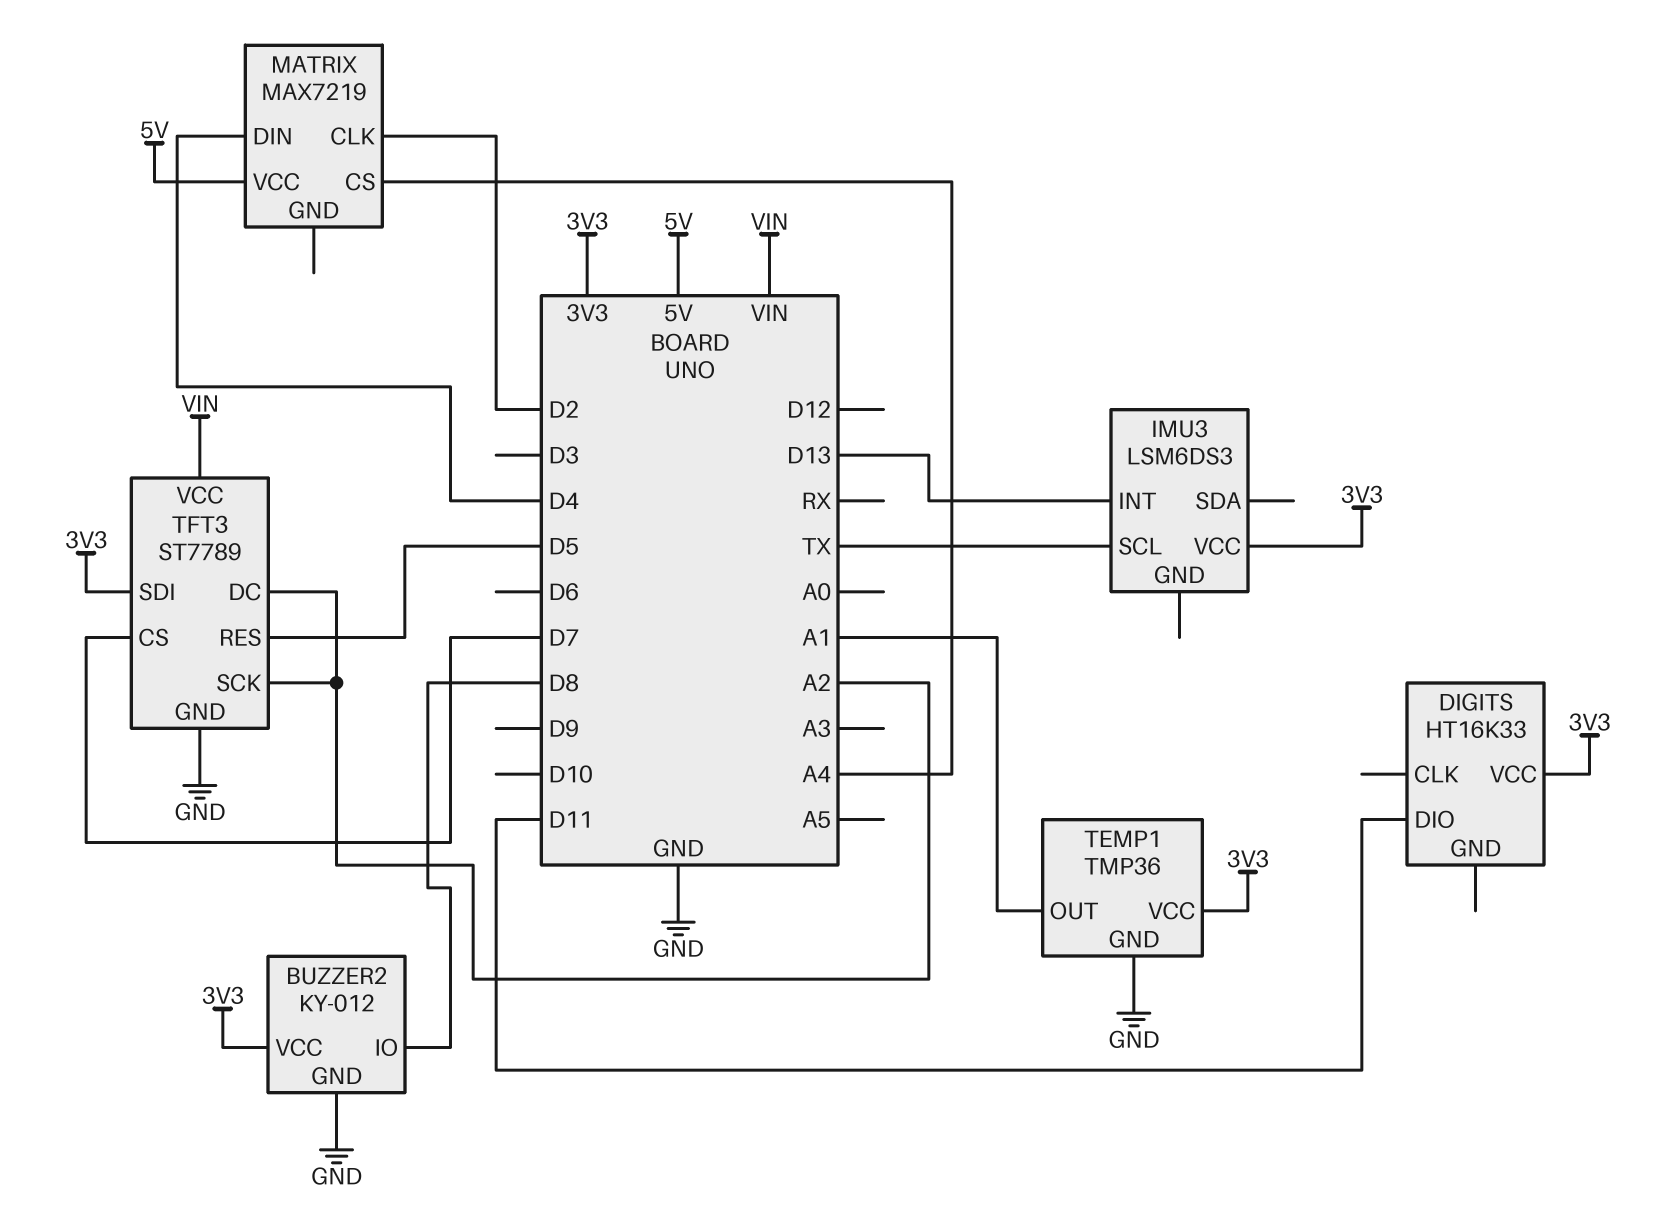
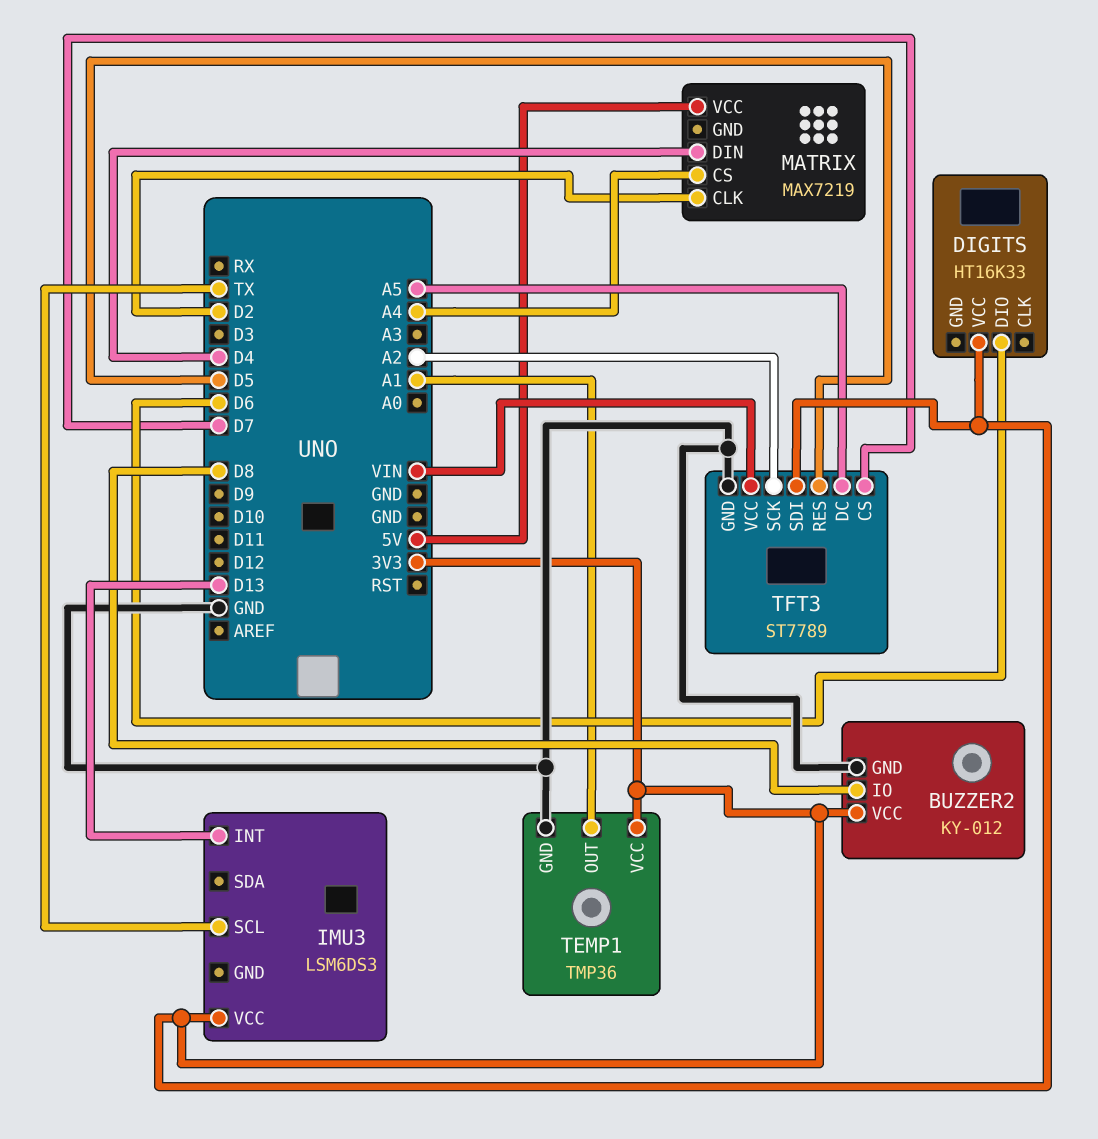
DIGITS pin DIO: D11 -> D6
TFT3 pin DC: A2 -> A5

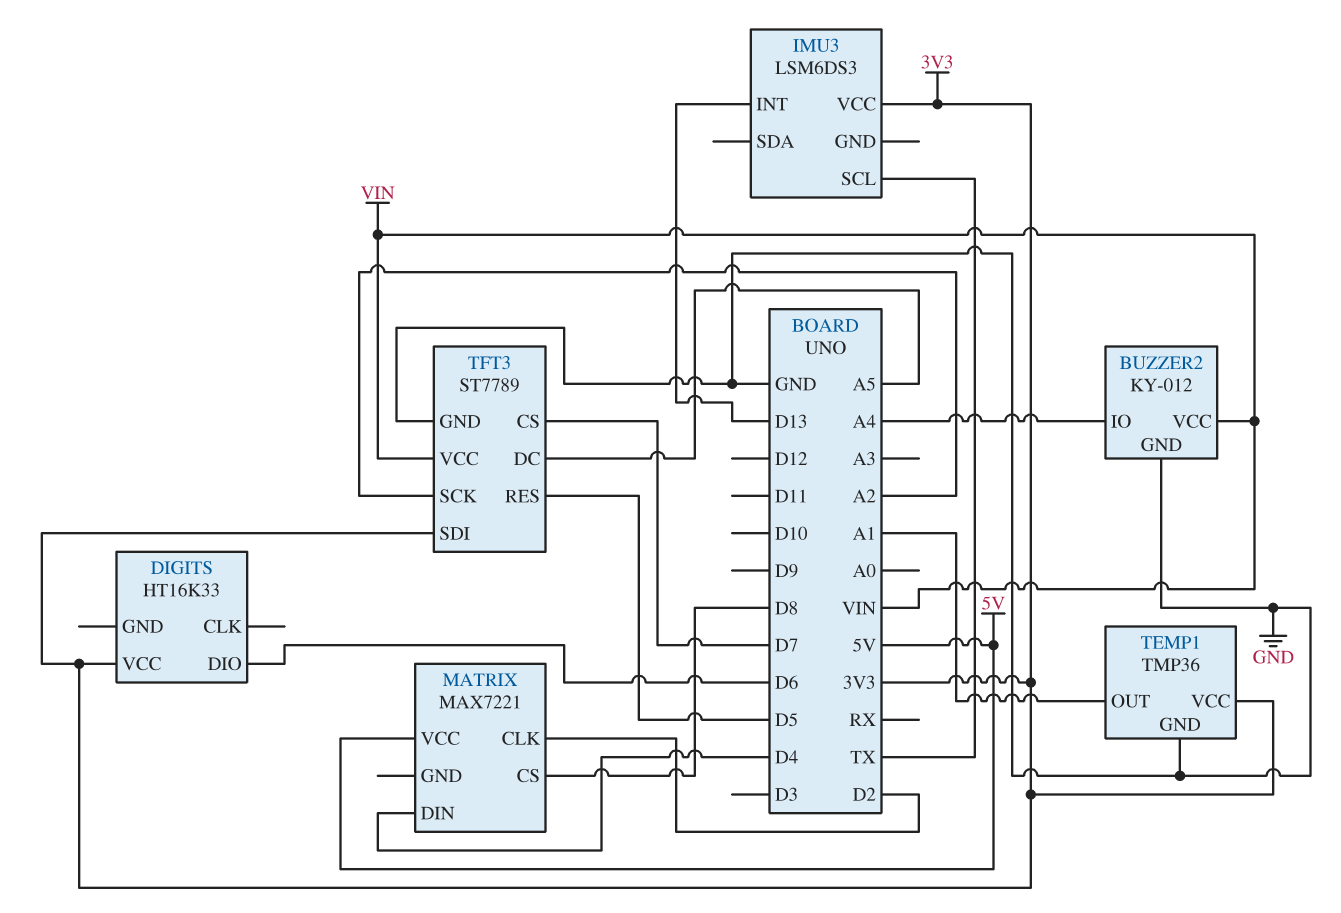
BUZZER2 pin IO: D8 -> A4
BUZZER2 pin VCC: 3V3 -> VIN
MATRIX: MAX7219 -> MAX7221
MATRIX pin CS: A4 -> D8

